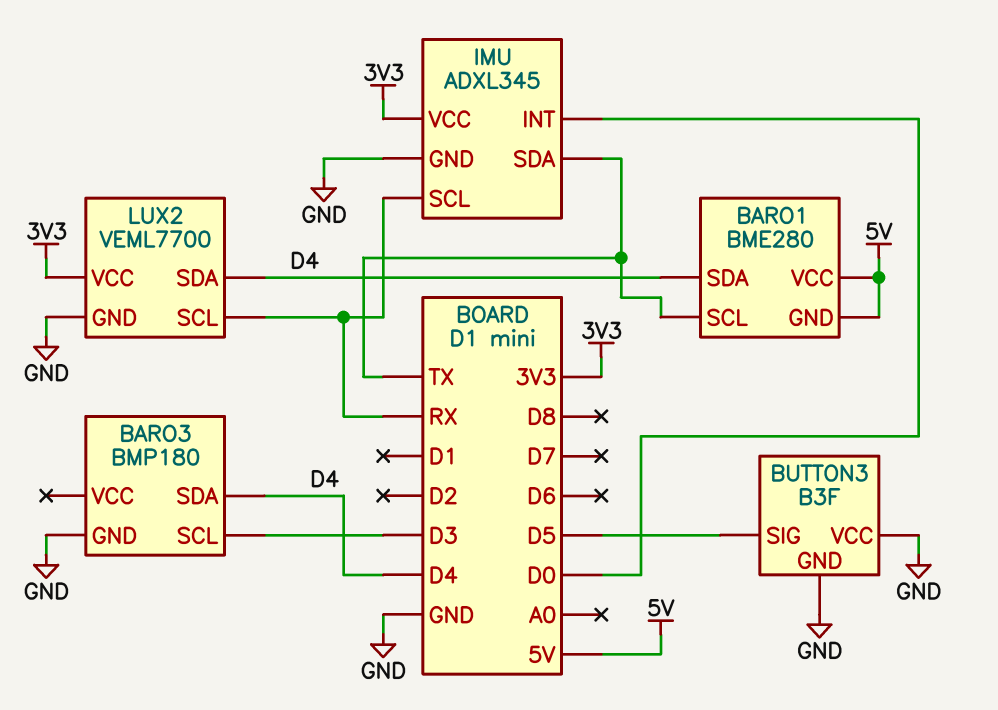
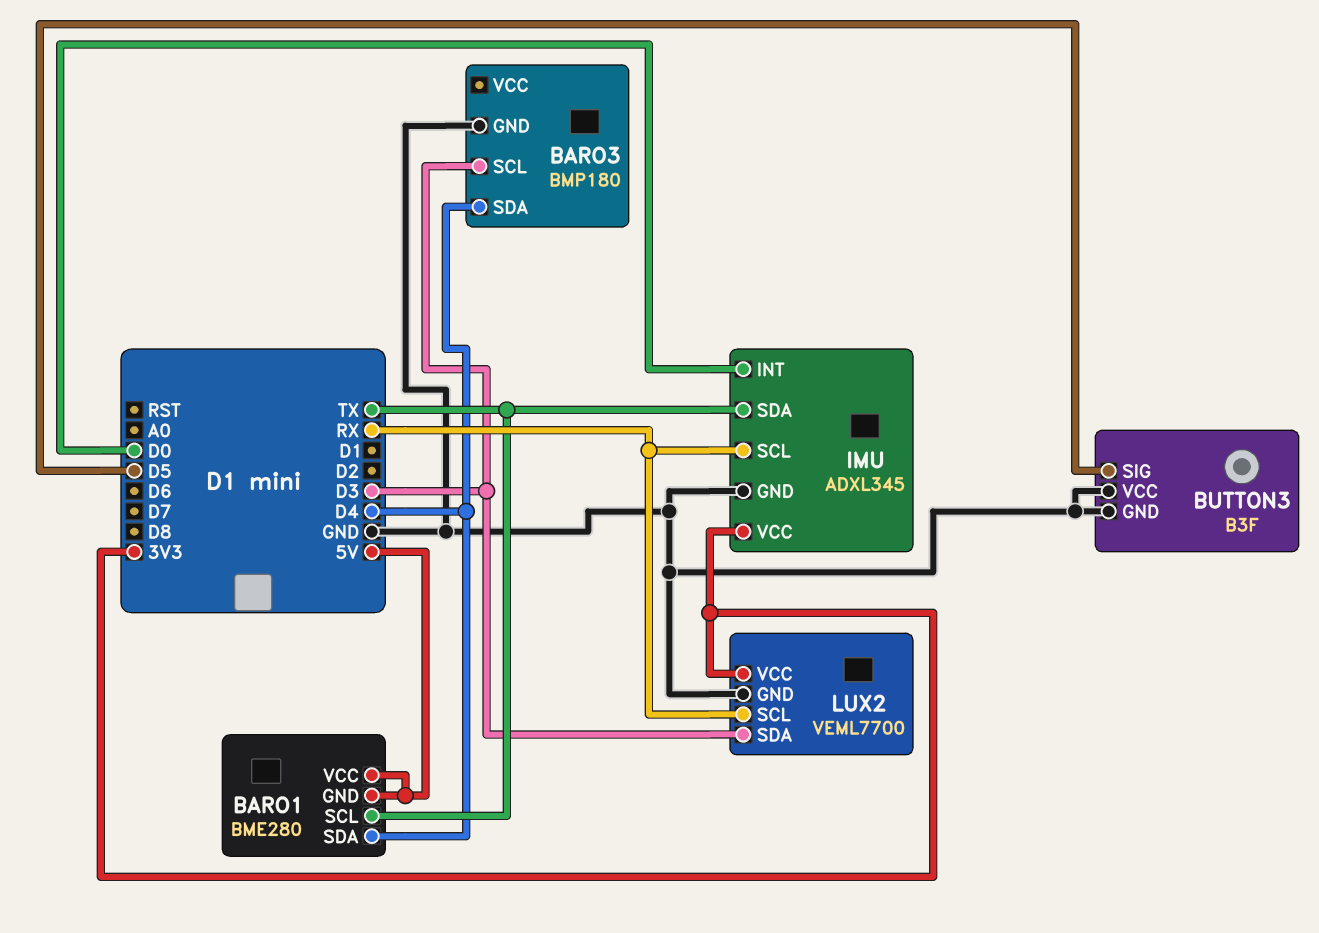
LUX2 pin SDA: D4 -> D3

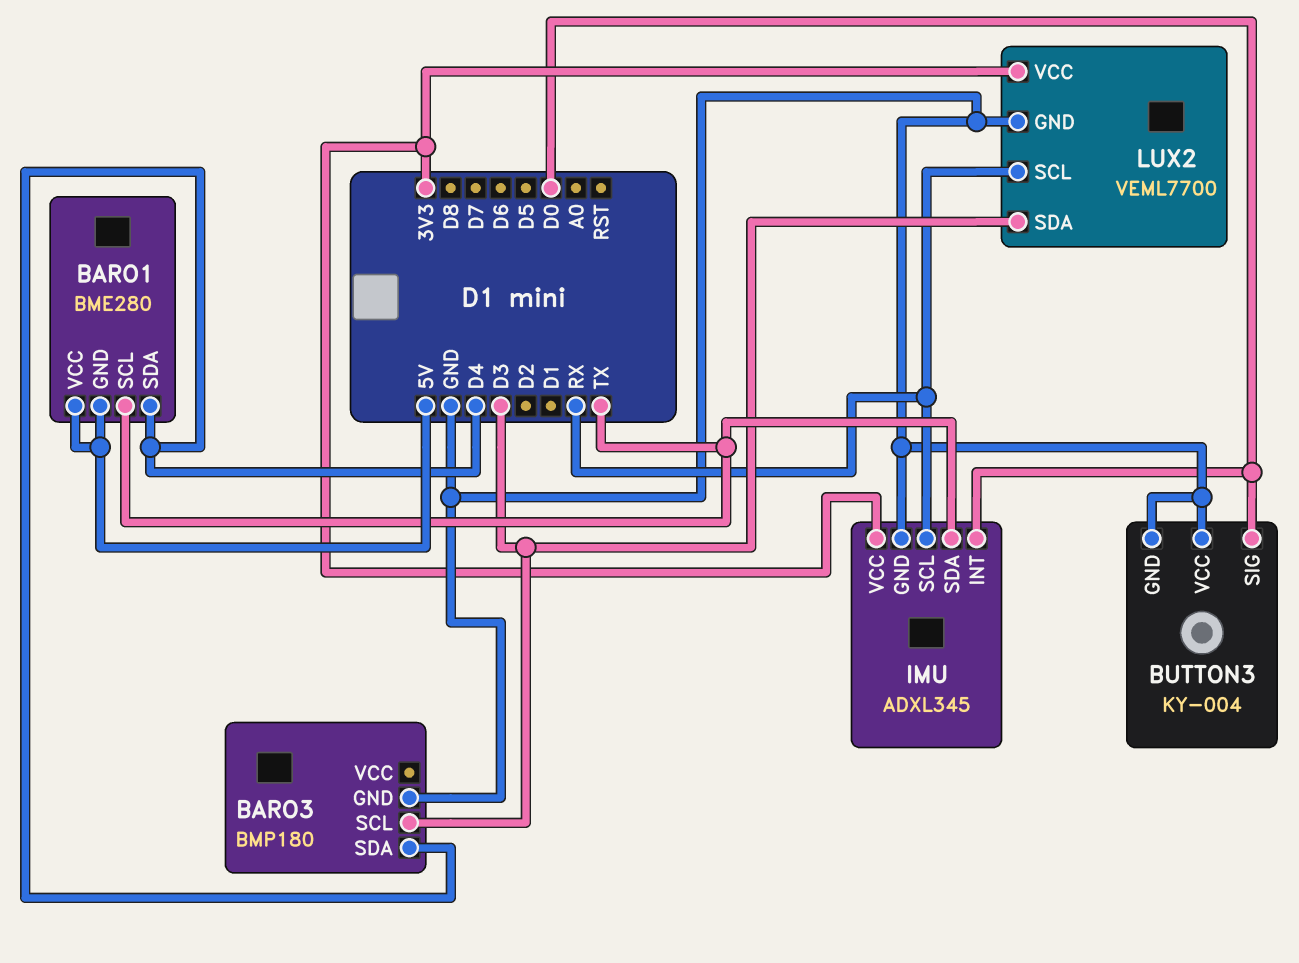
BUTTON3: B3F -> KY-004
BUTTON3 pin SIG: D5 -> D0

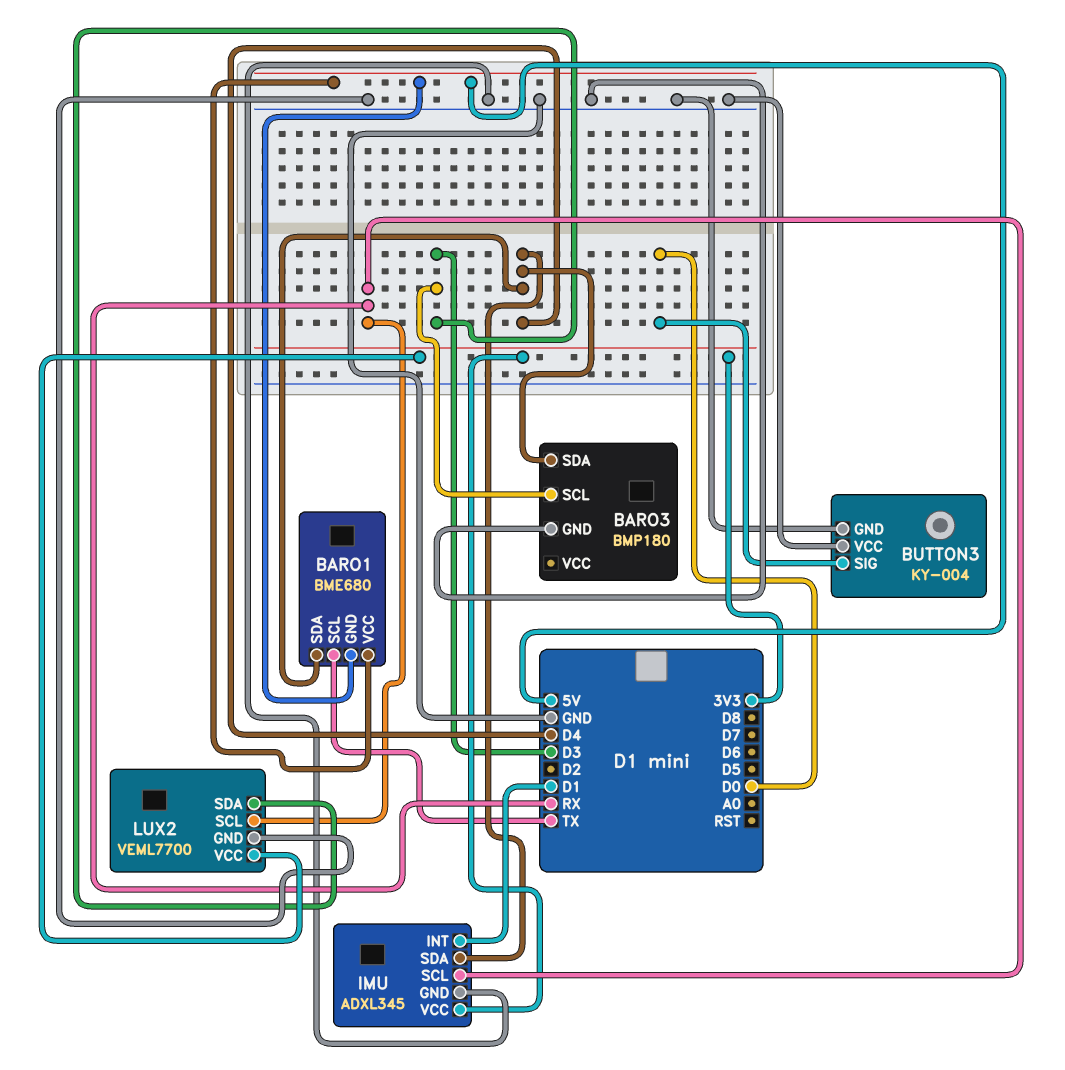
BARO1: BME280 -> BME680
IMU pin INT: D0 -> D1
IMU pin SDA: TX -> D4

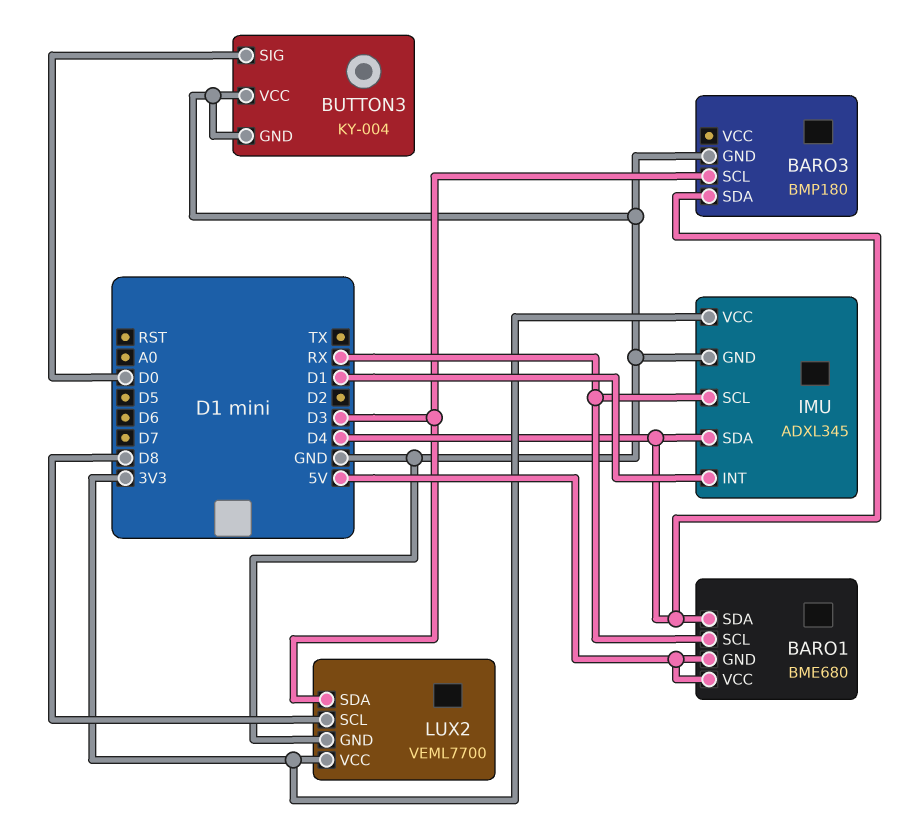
BARO1 pin SCL: TX -> RX
LUX2 pin SCL: RX -> D8

